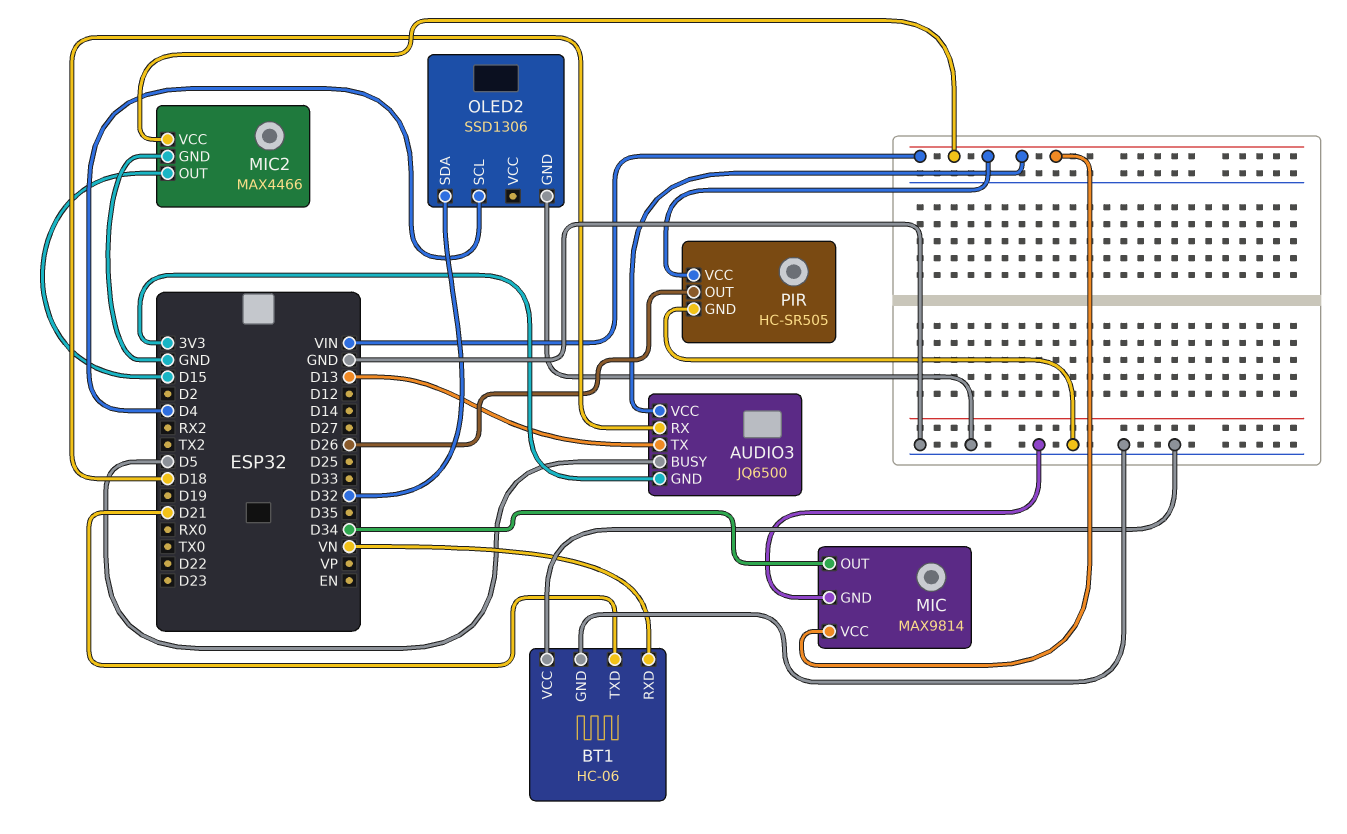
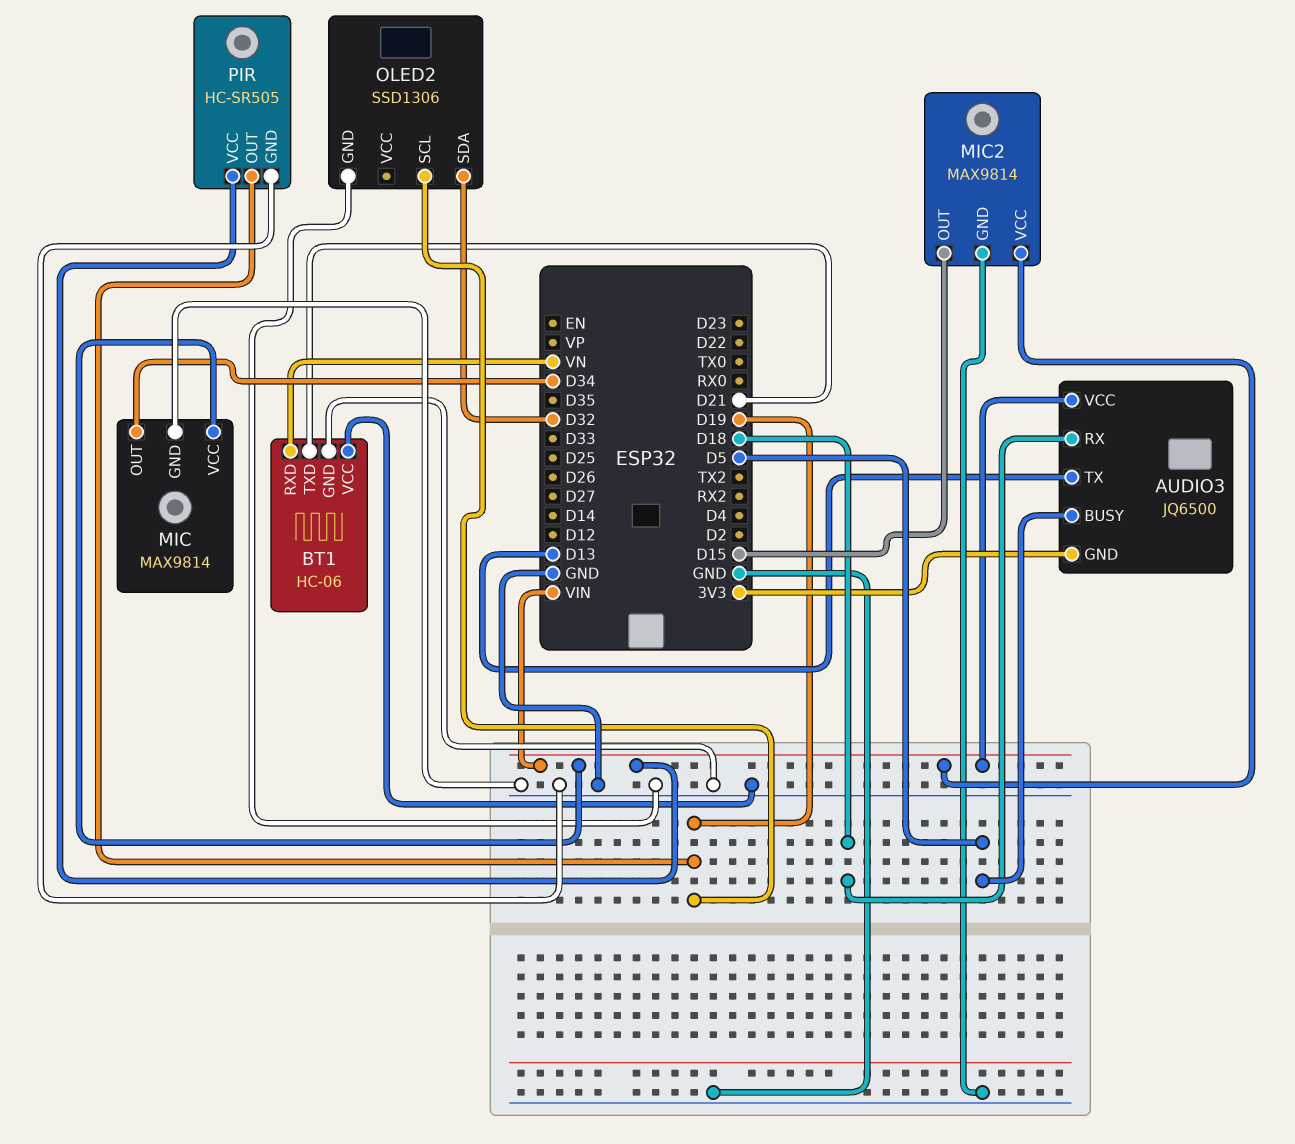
MIC2: MAX4466 -> MAX9814
OLED2 pin SCL: D4 -> D19
PIR pin OUT: D26 -> D19

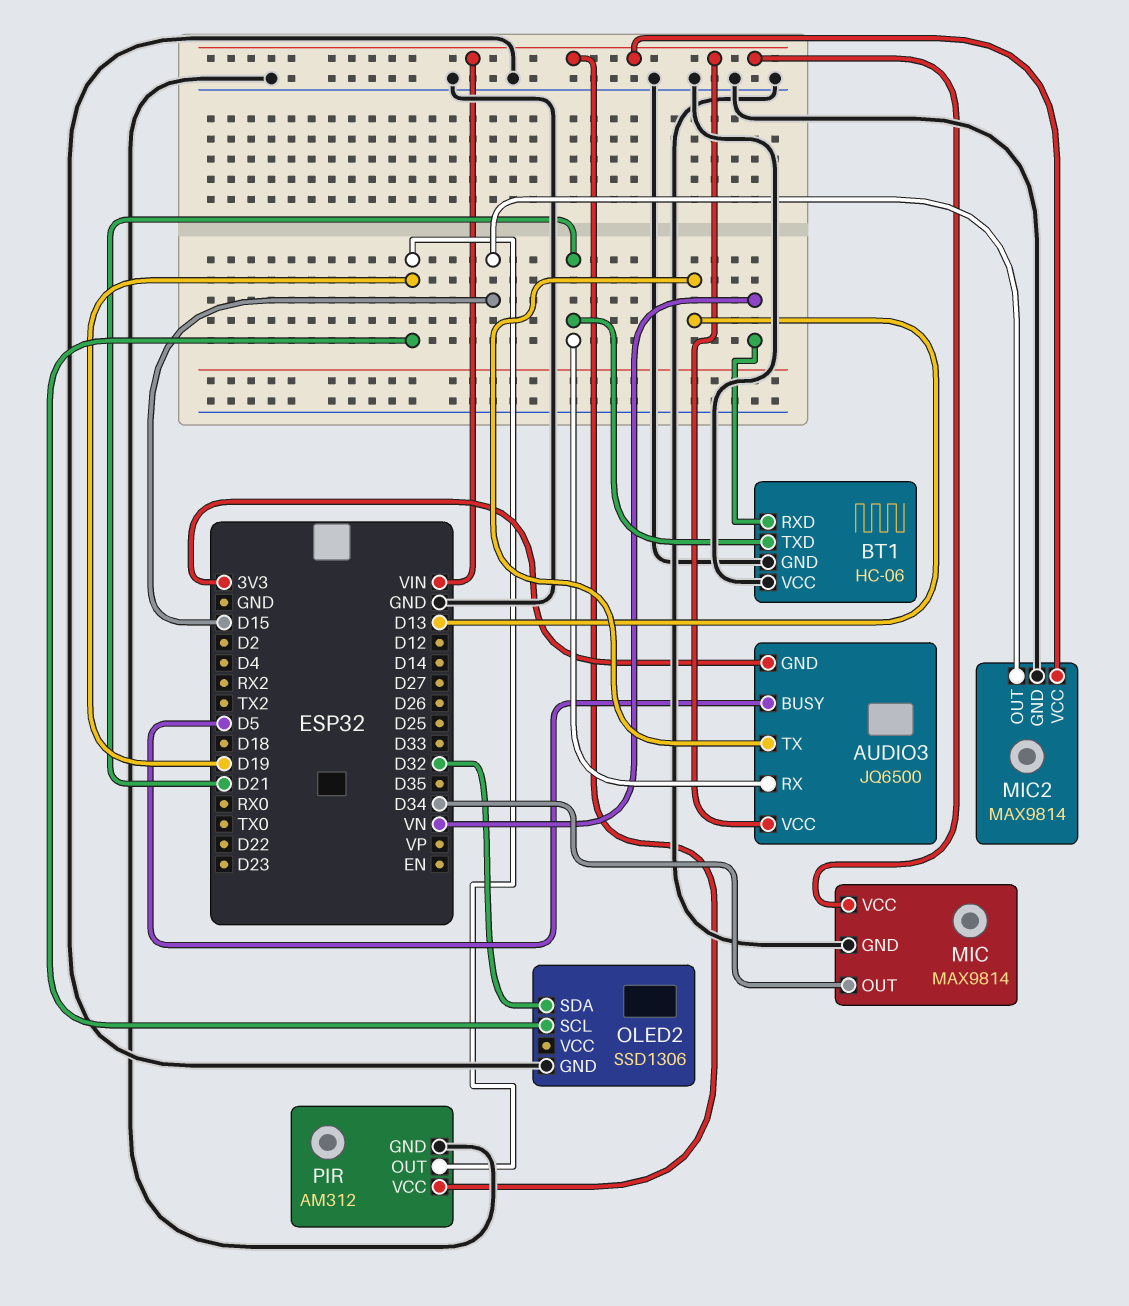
AUDIO3 pin RX: D18 -> D21
PIR: HC-SR505 -> AM312

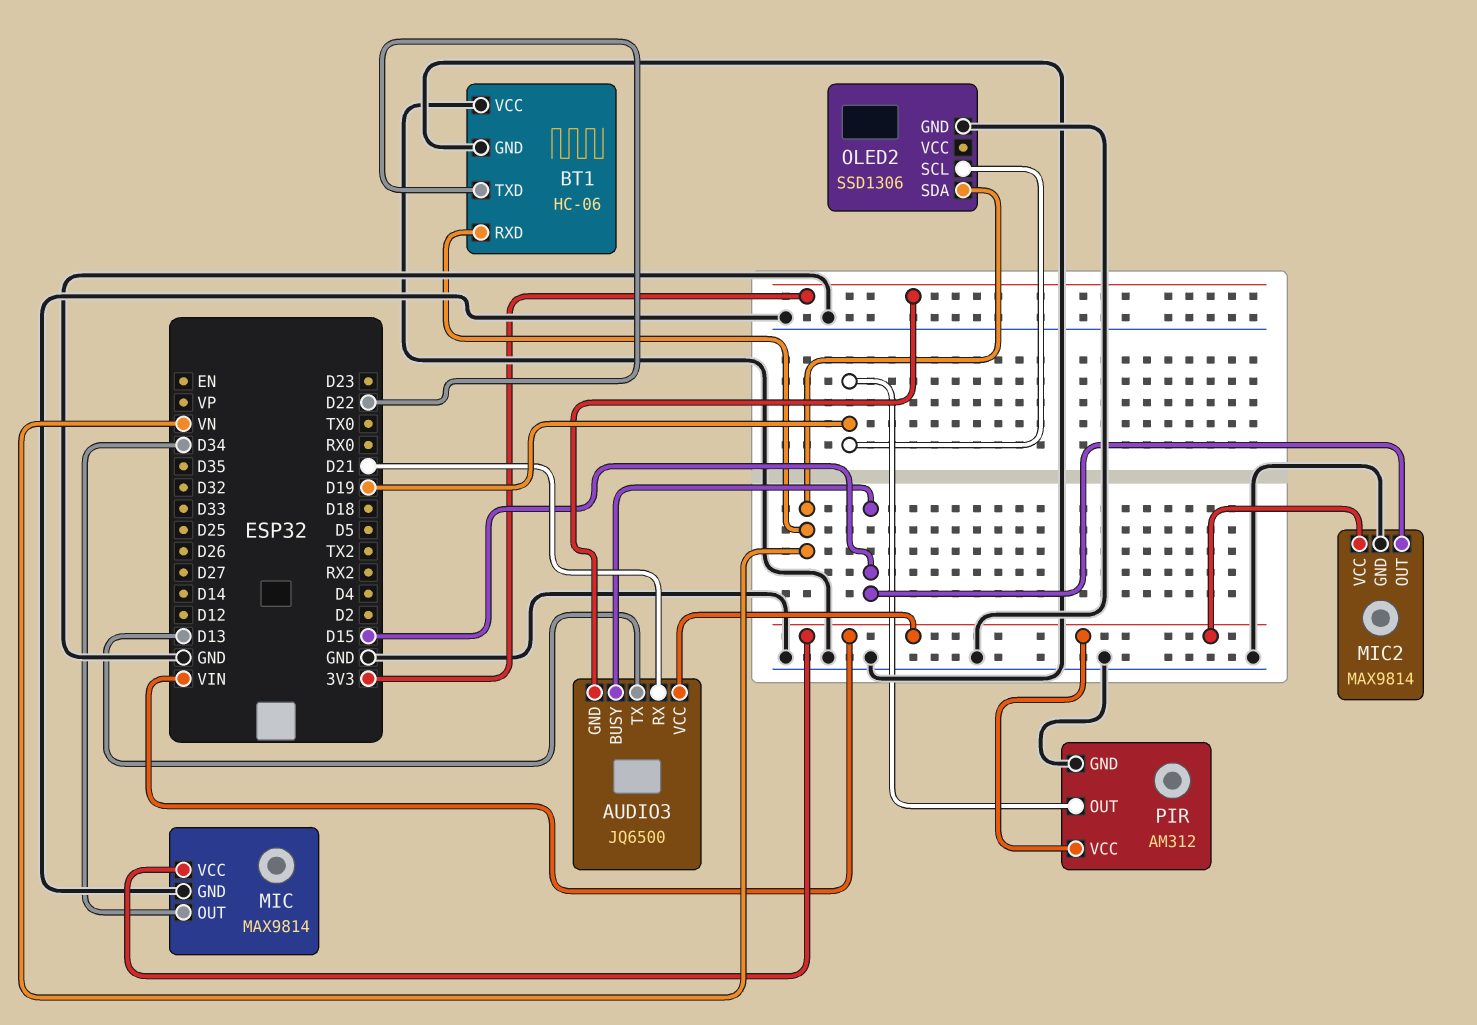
AUDIO3 pin BUSY: D5 -> D15
BT1 pin TXD: D21 -> D22
OLED2 pin SDA: D32 -> VN

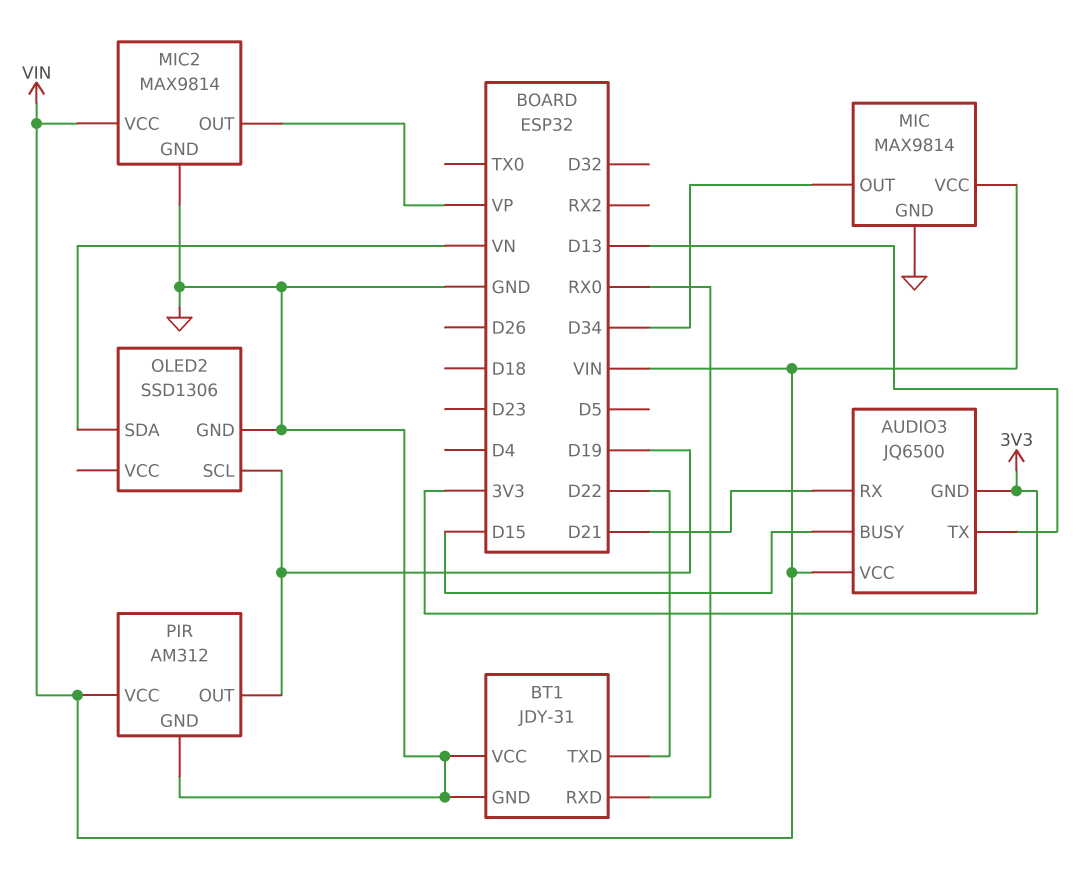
BT1: HC-06 -> JDY-31
BT1 pin RXD: VN -> RX0
MIC2 pin OUT: D15 -> VP

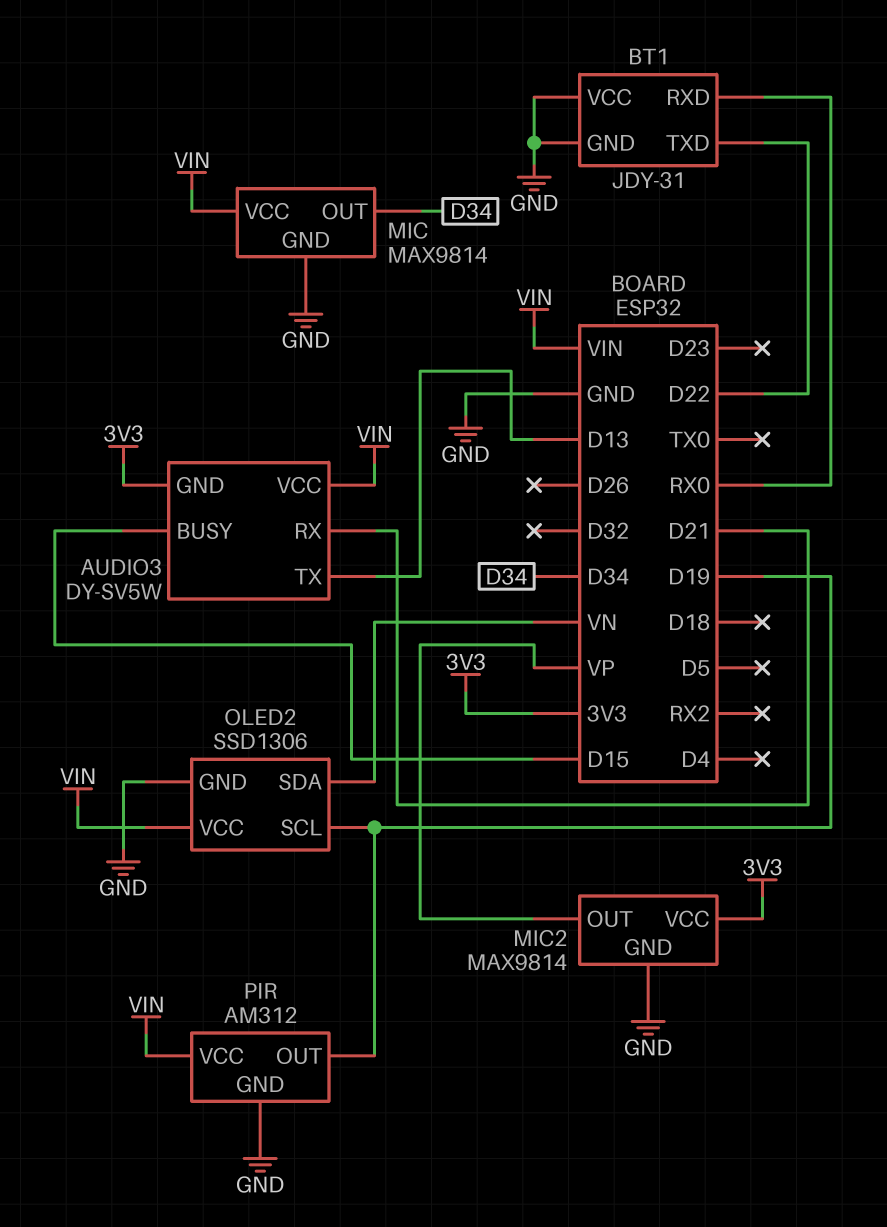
AUDIO3: JQ6500 -> DY-SV5W
MIC2 pin VCC: VIN -> 3V3
OLED2 pin VCC: none -> VIN

